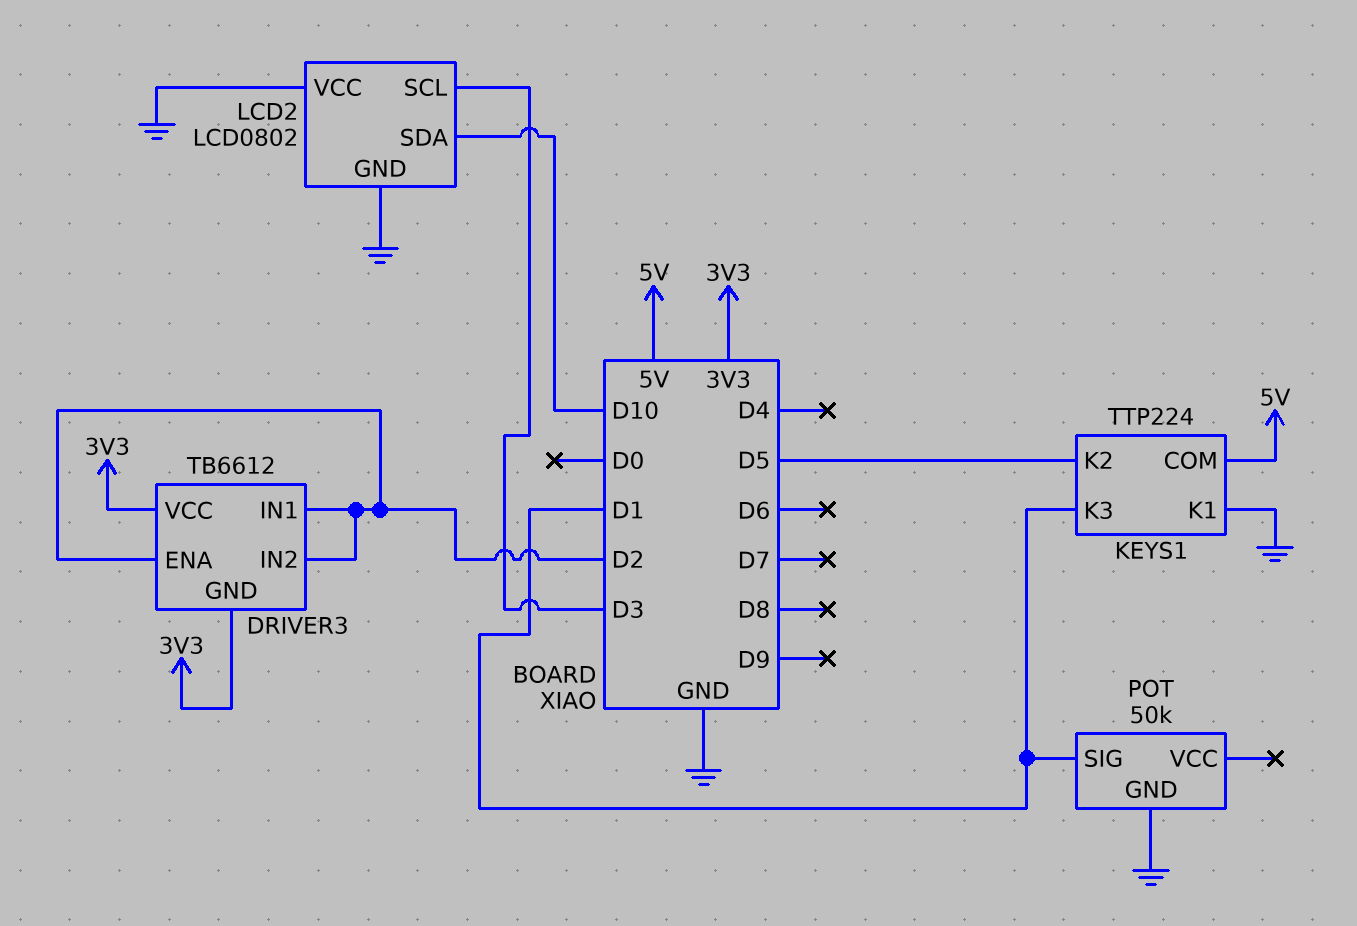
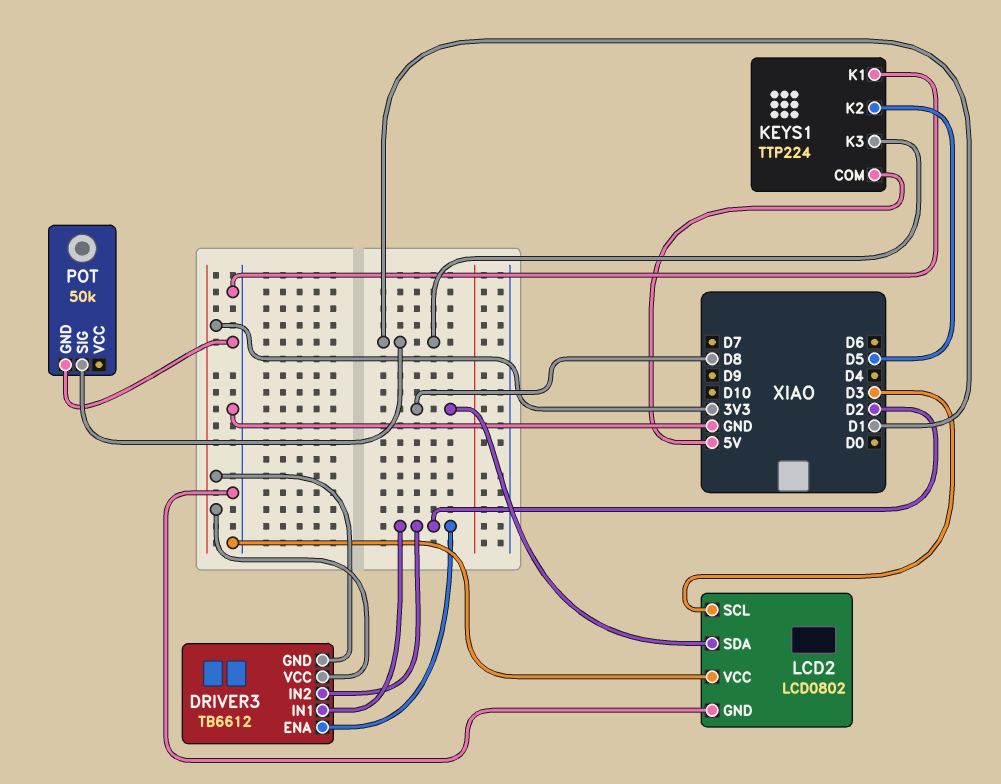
LCD2 pin SDA: D10 -> D8

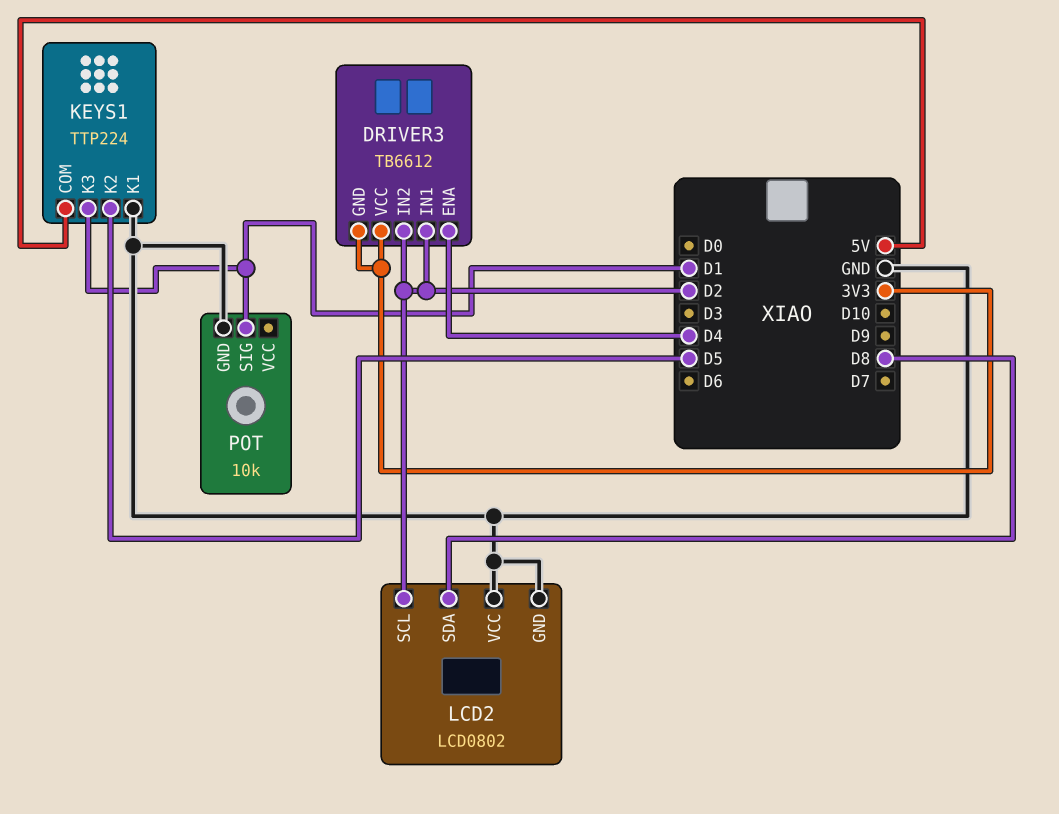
DRIVER3 pin ENA: D2 -> D4
LCD2 pin SCL: D3 -> D2
POT: 50k -> 10k

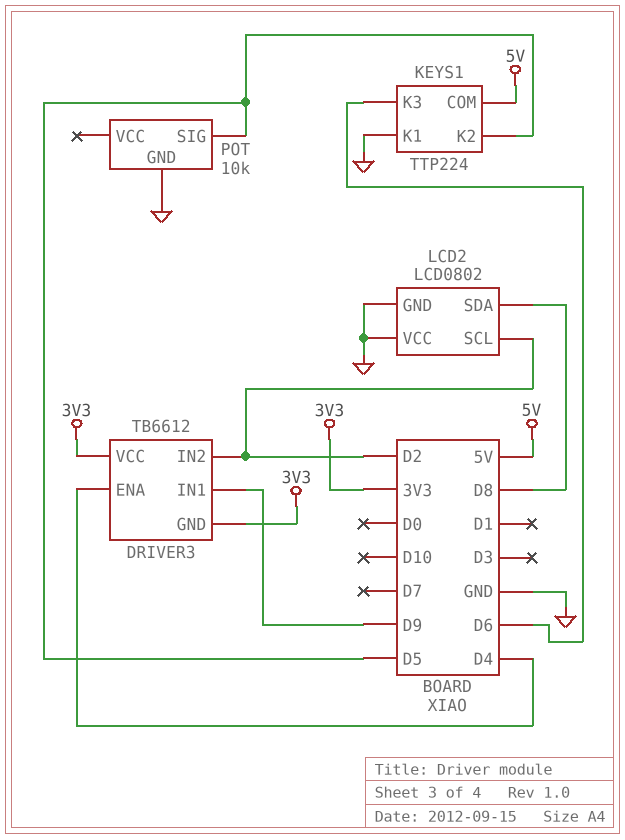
DRIVER3 pin IN1: D2 -> D9
KEYS1 pin K3: D1 -> D6
POT pin SIG: D1 -> D5

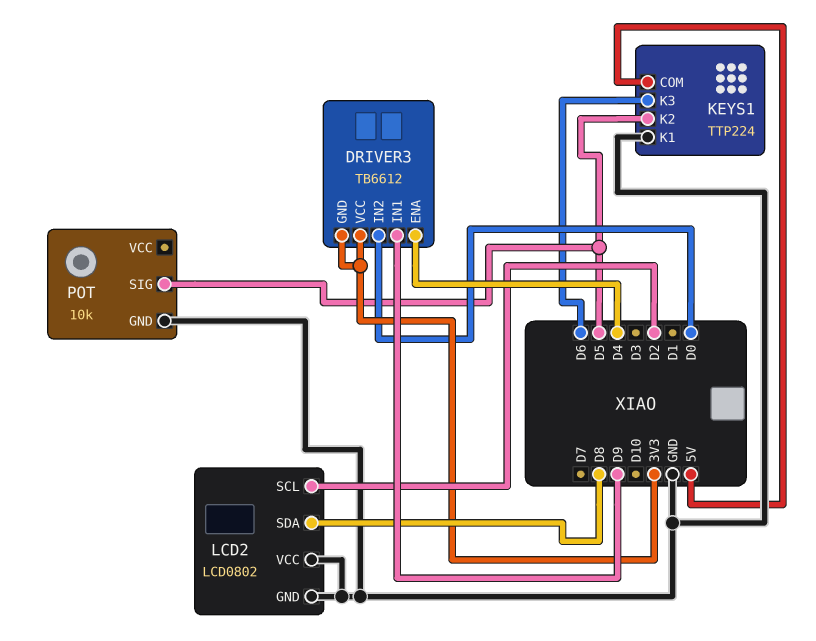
DRIVER3 pin IN2: D2 -> D0

